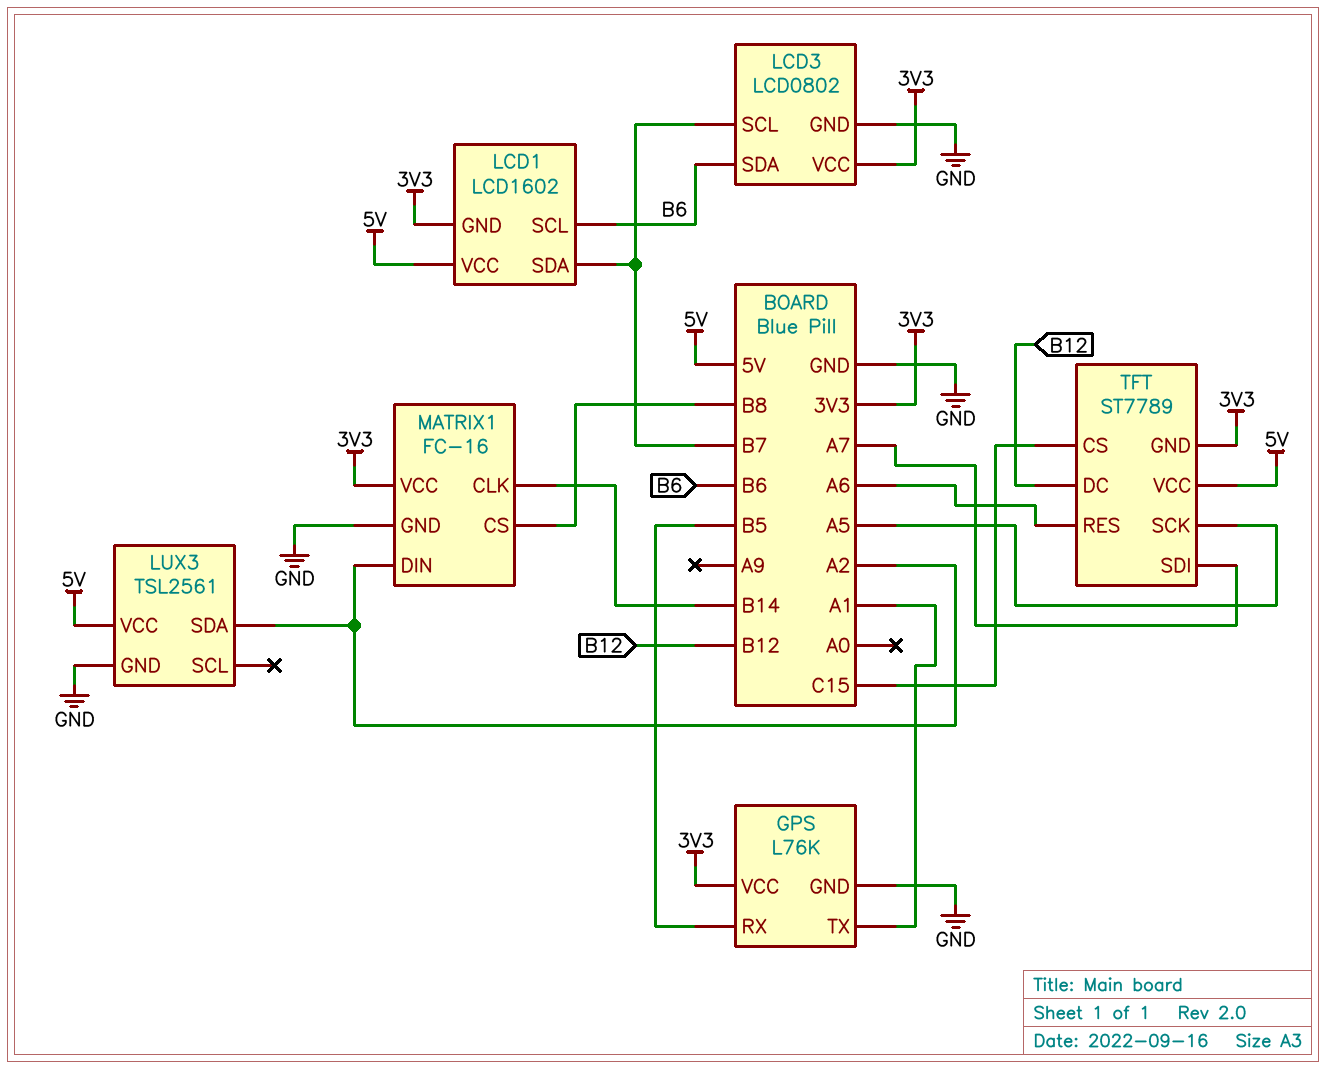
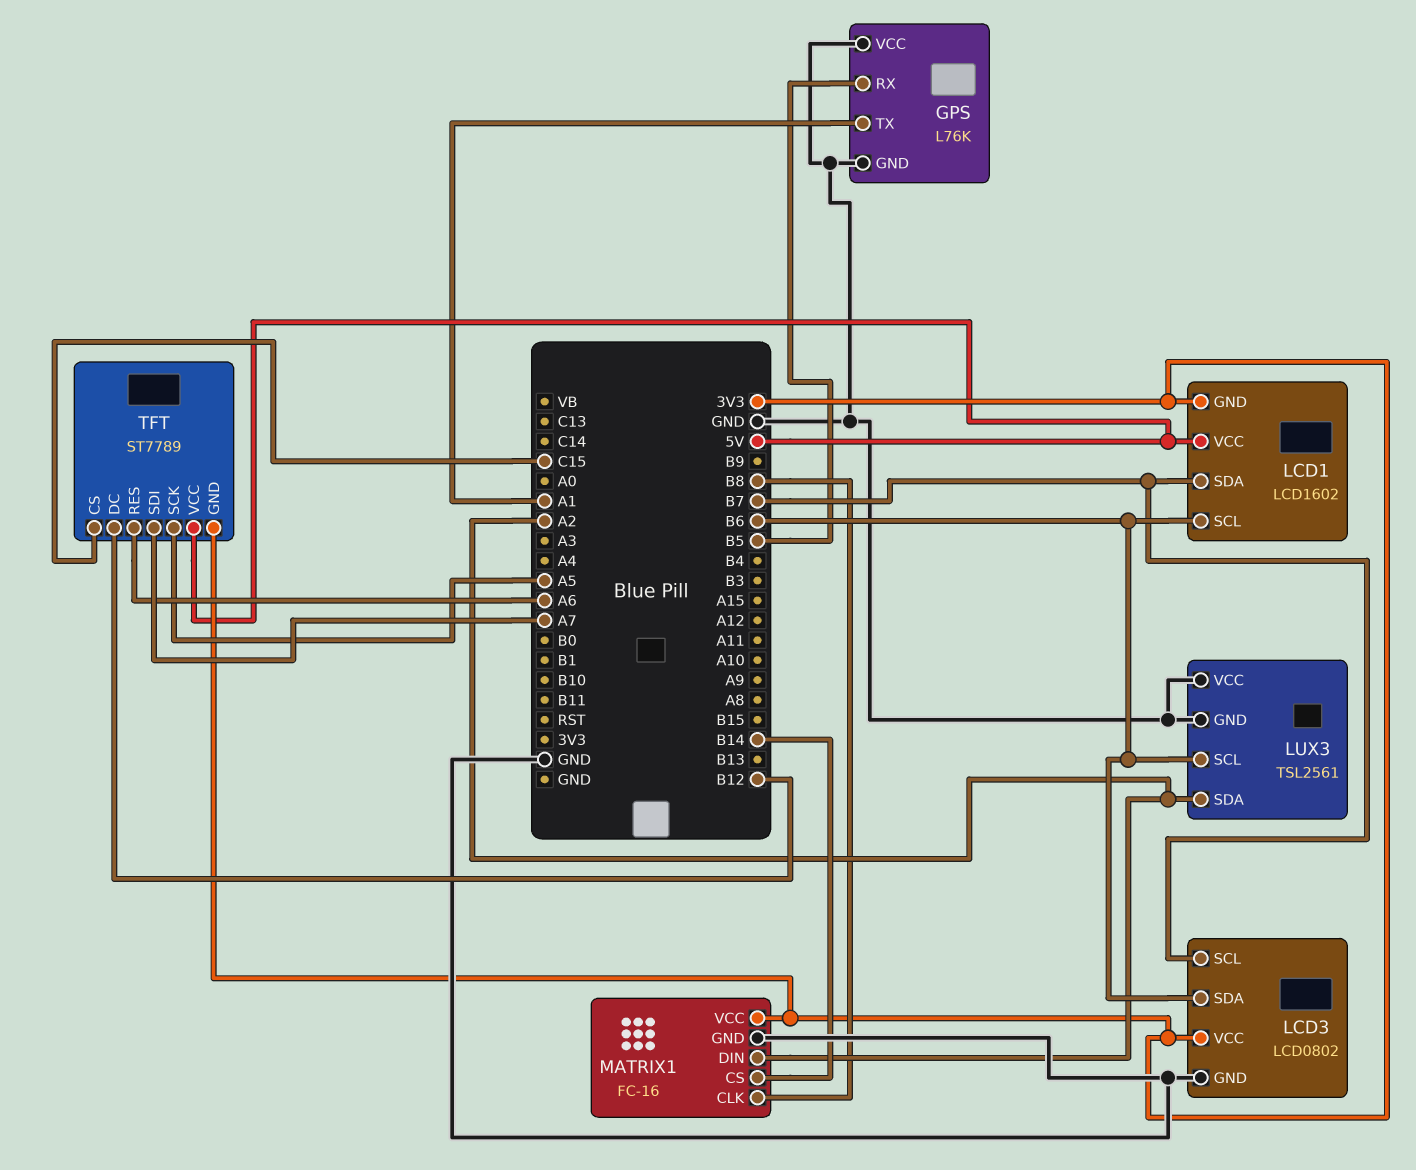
GPS pin VCC: 3V3 -> GND
LUX3 pin SCL: none -> B6
LUX3 pin VCC: 5V -> GND
MATRIX1 pin CLK: B14 -> B8
MATRIX1 pin CS: B8 -> B14

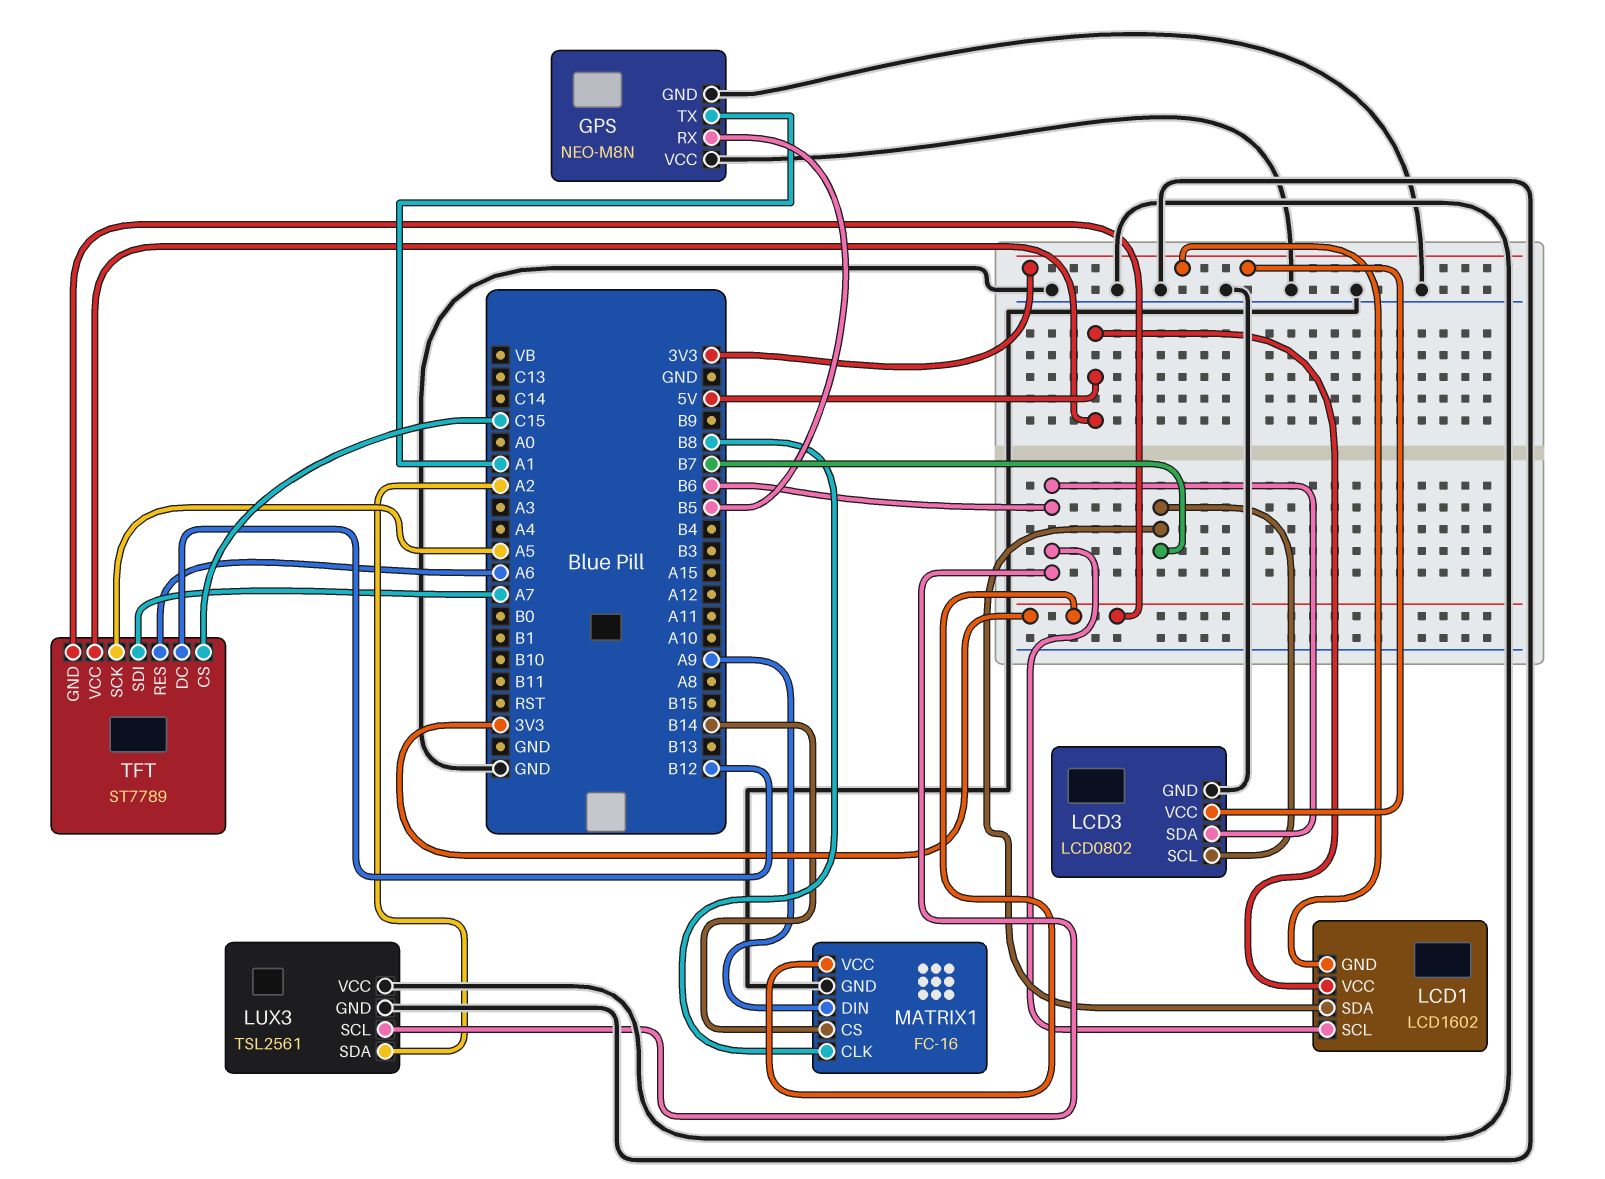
GPS: L76K -> NEO-M8N
MATRIX1 pin DIN: A2 -> A9

